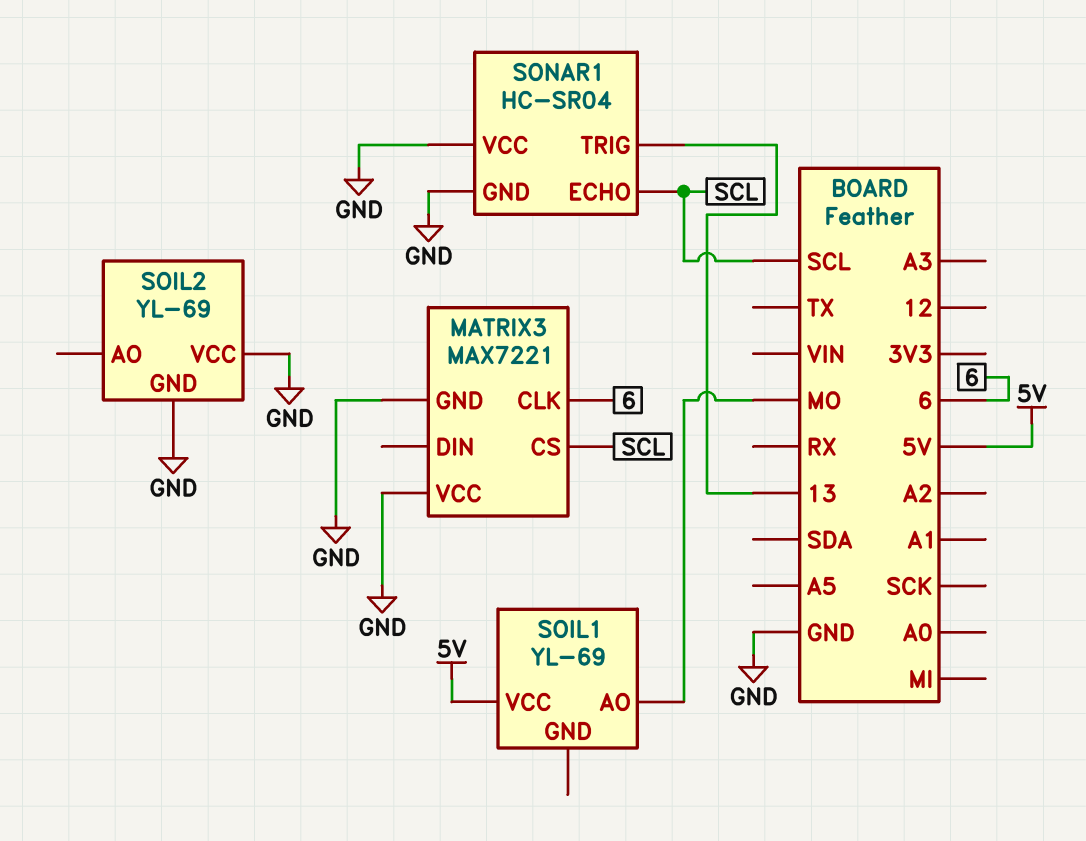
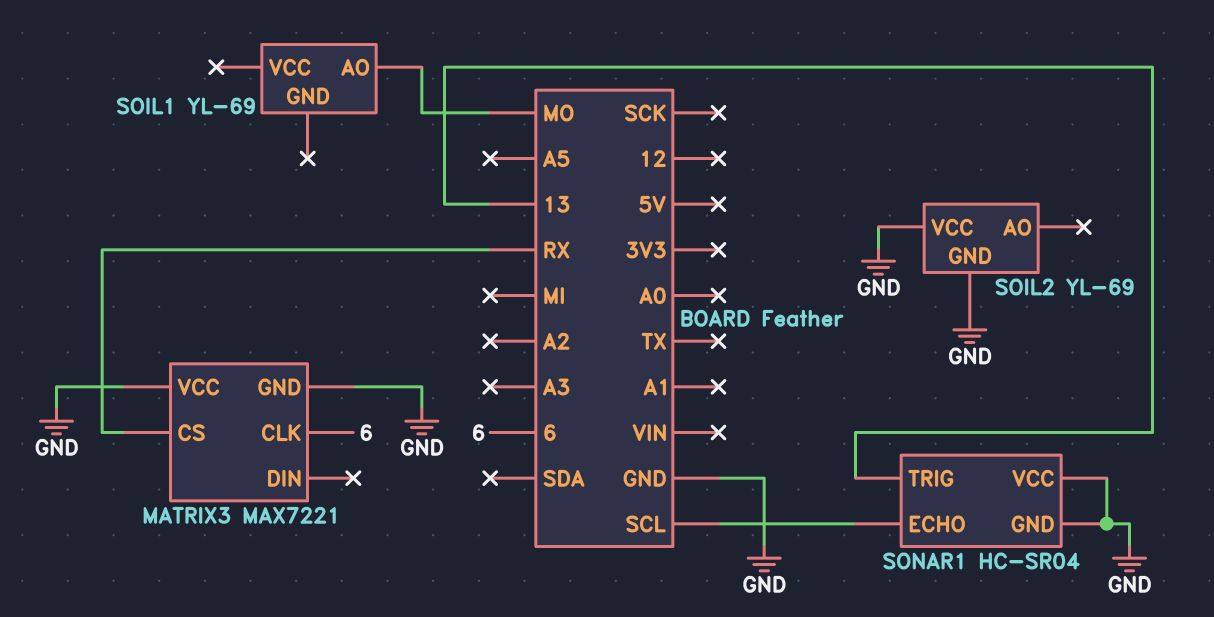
MATRIX3 pin CS: SCL -> RX
SOIL1 pin VCC: 5V -> none

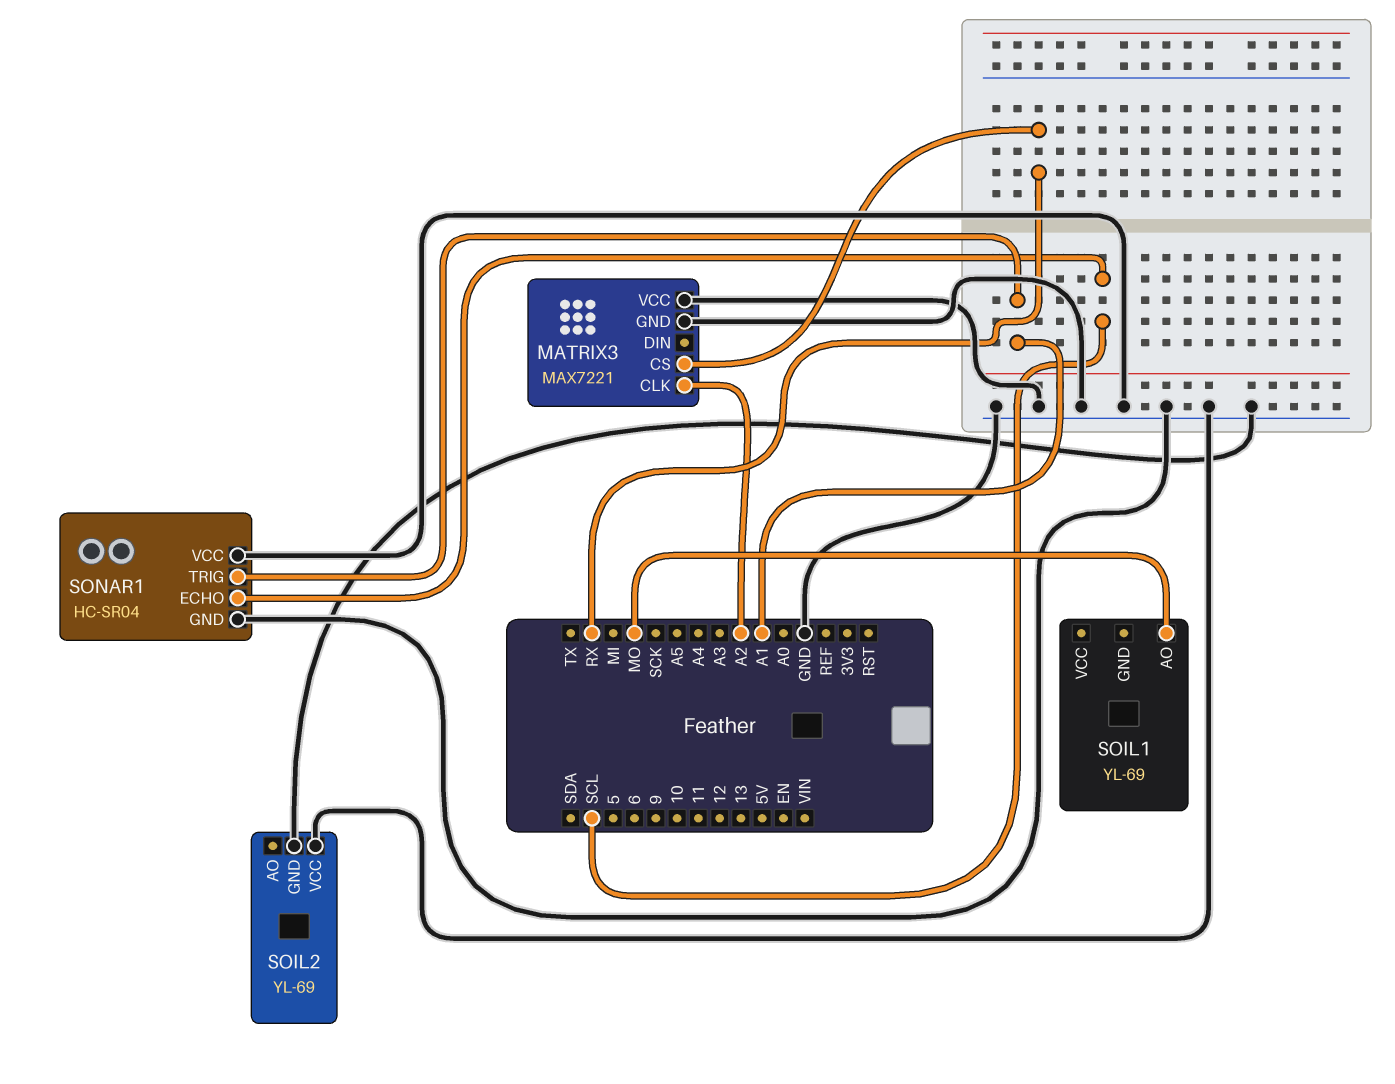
MATRIX3 pin CLK: 6 -> A2
SONAR1 pin TRIG: 13 -> A1

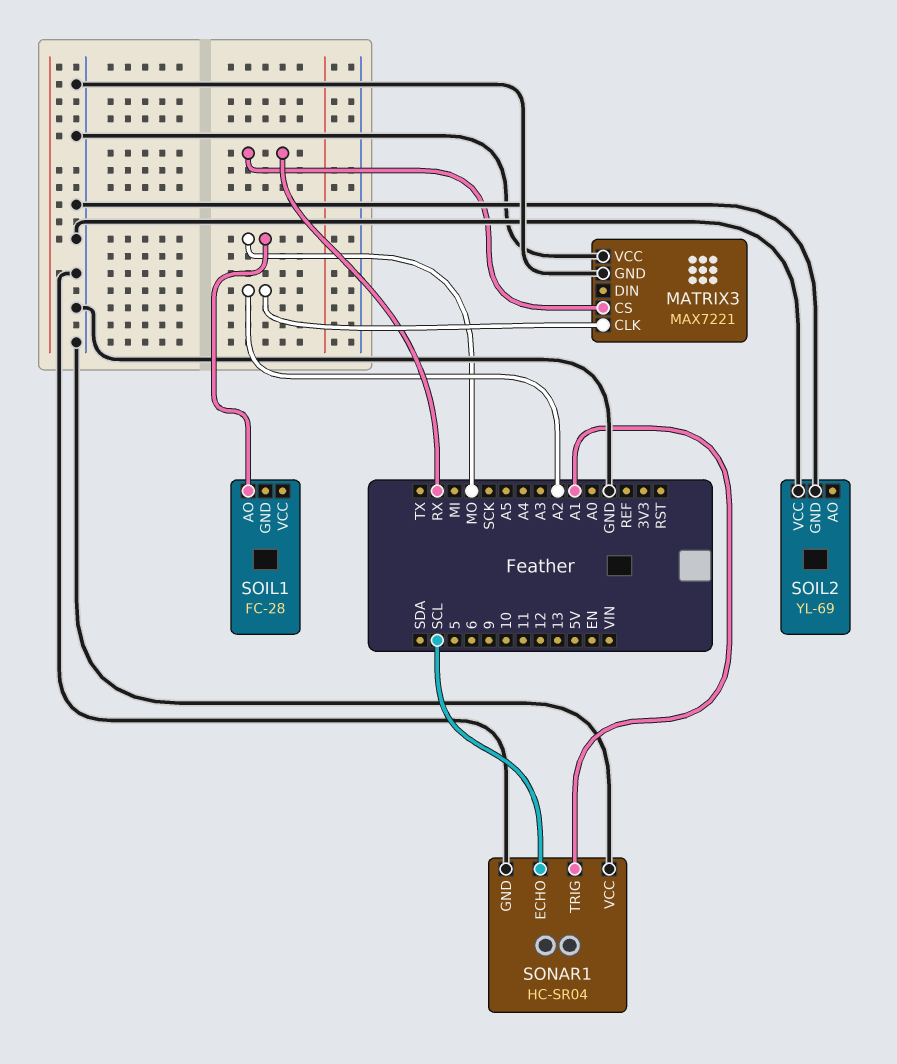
SOIL1: YL-69 -> FC-28

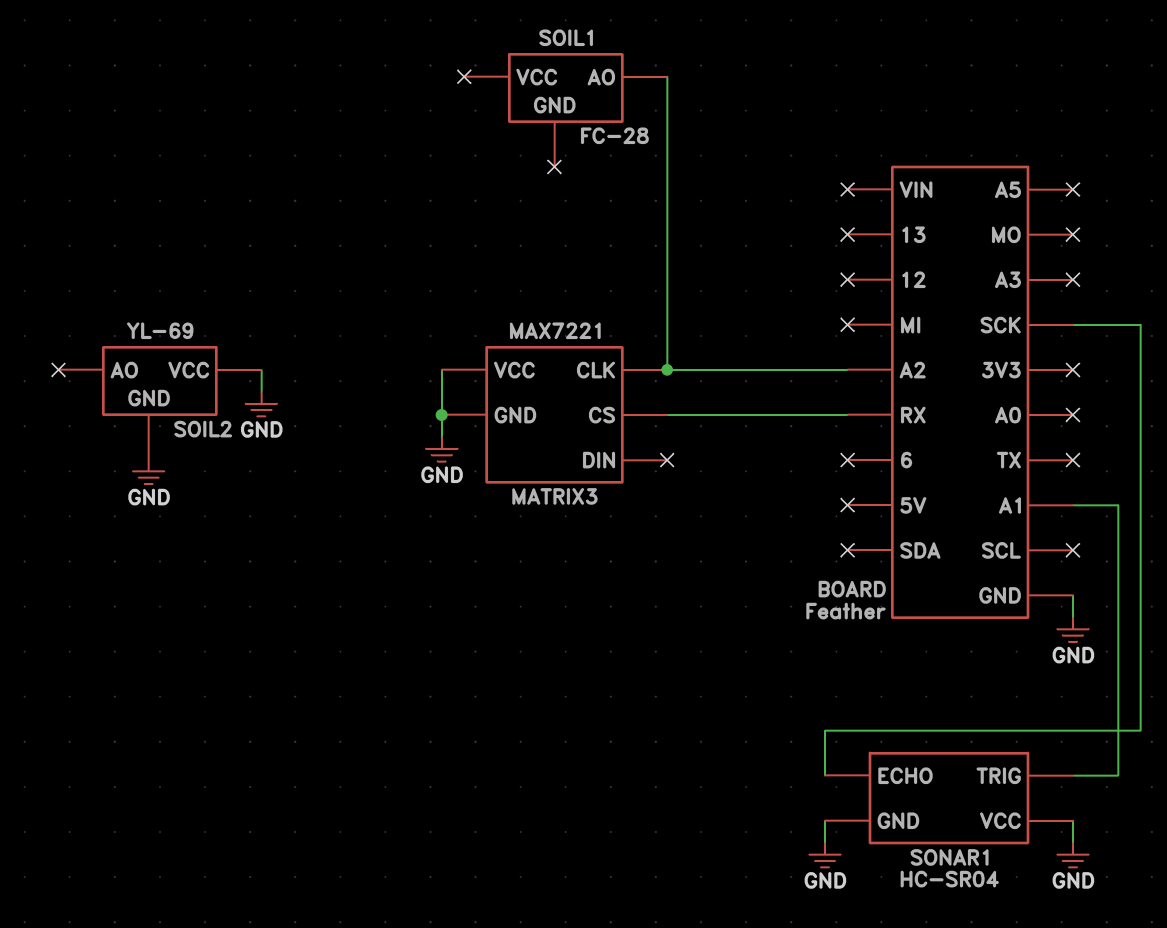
SOIL1 pin AO: MO -> A2
SONAR1 pin ECHO: SCL -> SCK

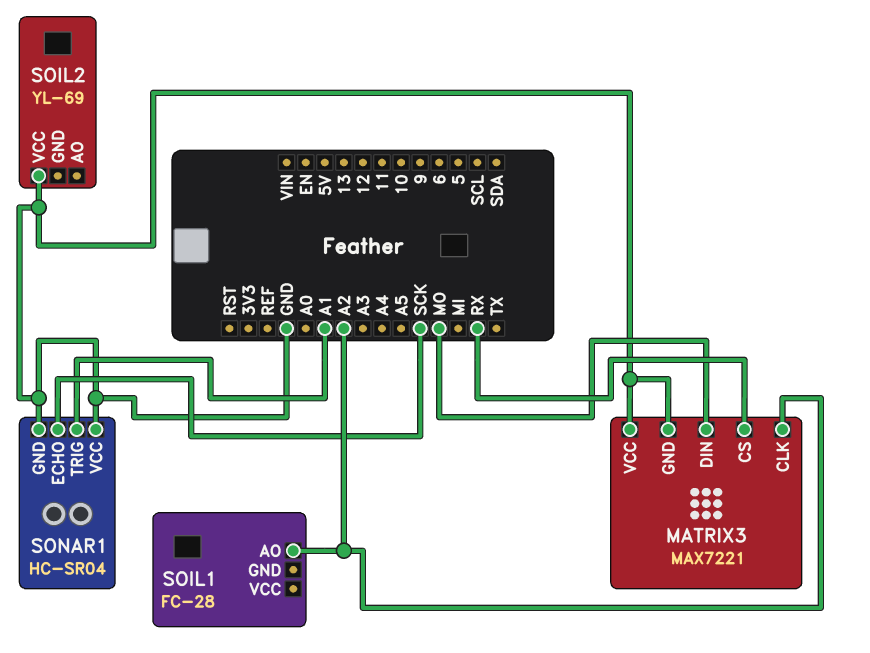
MATRIX3 pin DIN: none -> MO
SOIL2 pin GND: GND -> none

